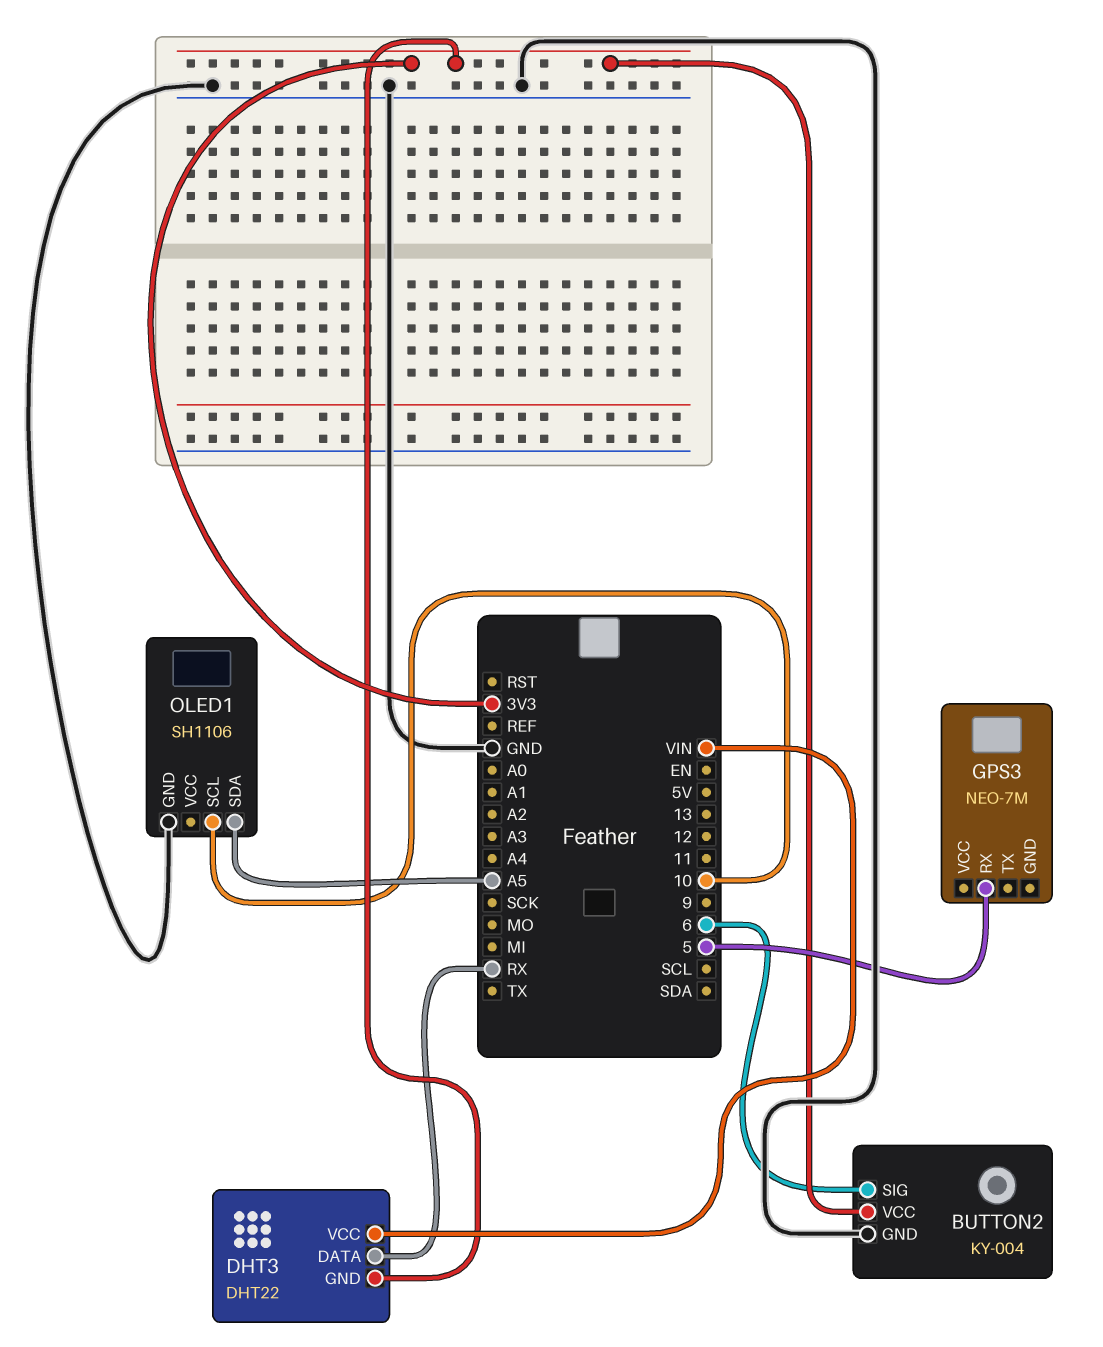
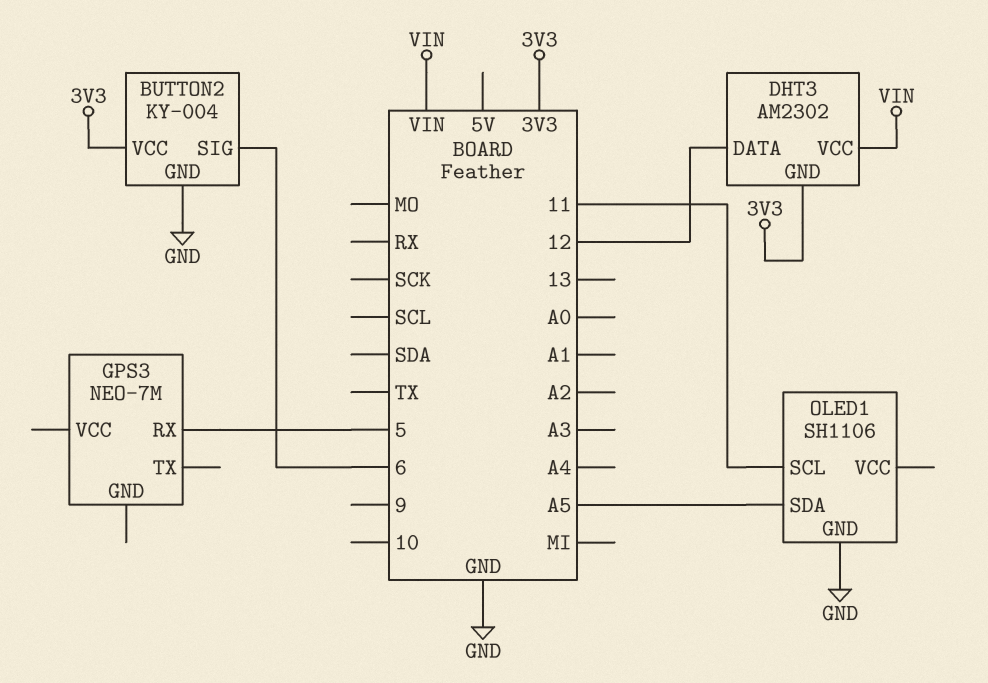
DHT3: DHT22 -> AM2302
DHT3 pin DATA: RX -> 12
OLED1 pin SCL: 10 -> 11

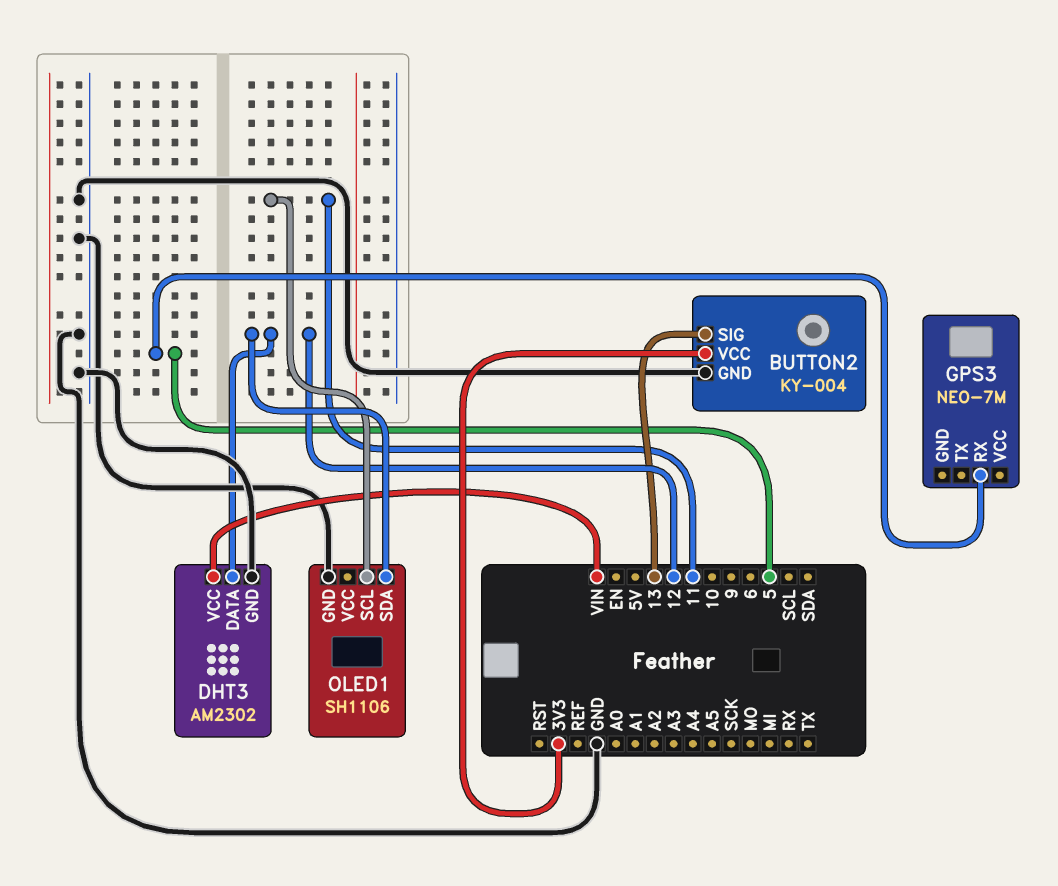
BUTTON2 pin SIG: 6 -> 13
DHT3 pin GND: 3V3 -> GND
OLED1 pin SDA: A5 -> 12

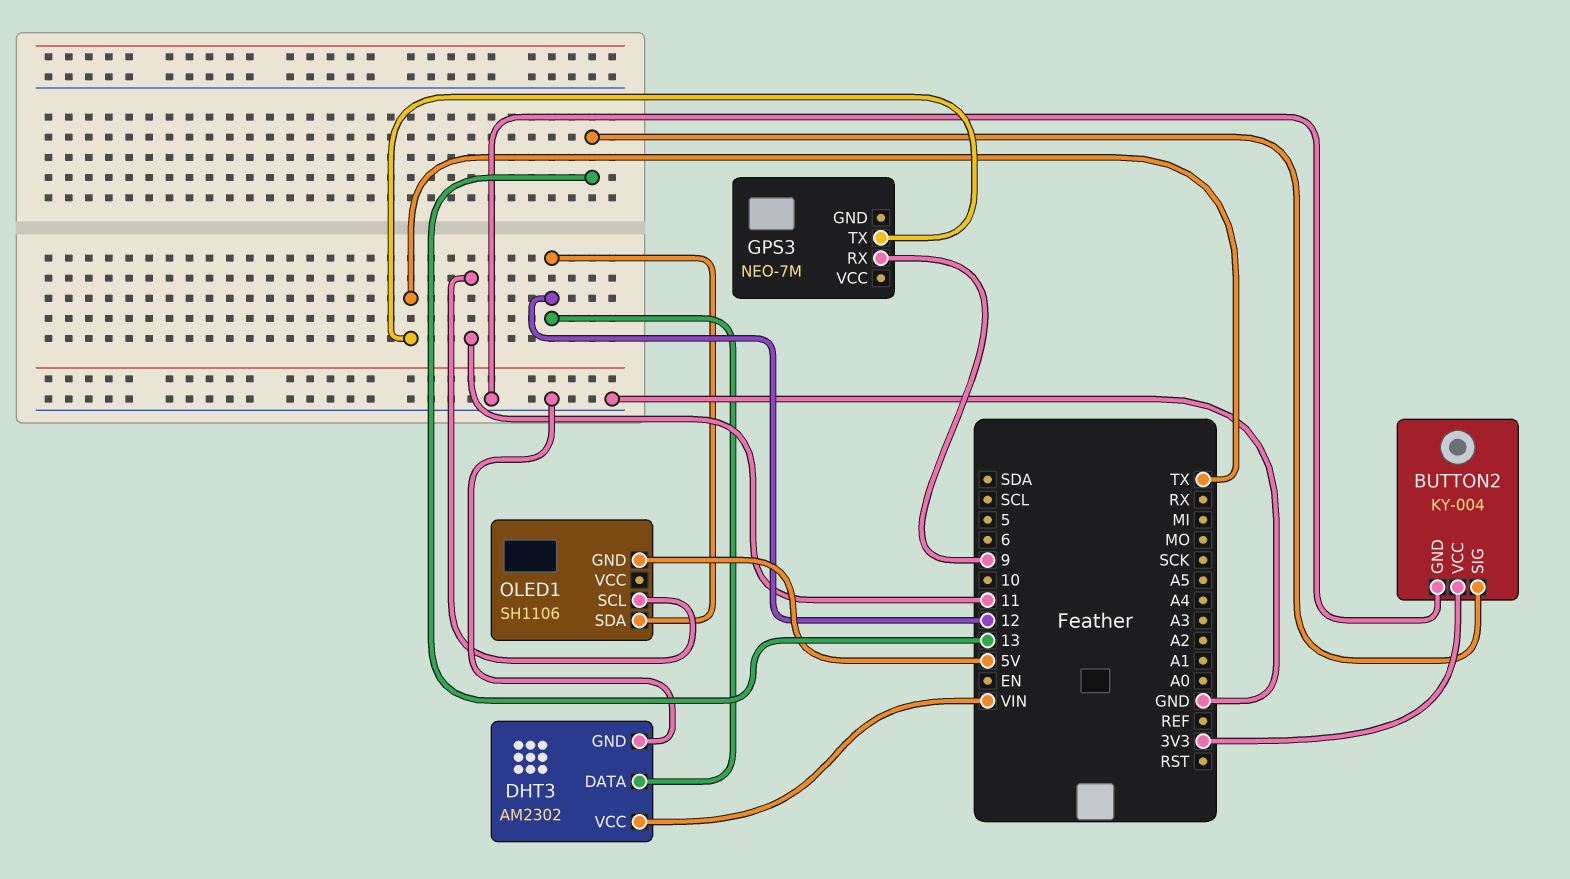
GPS3 pin RX: 5 -> 9
GPS3 pin TX: none -> TX
OLED1 pin GND: GND -> 5V

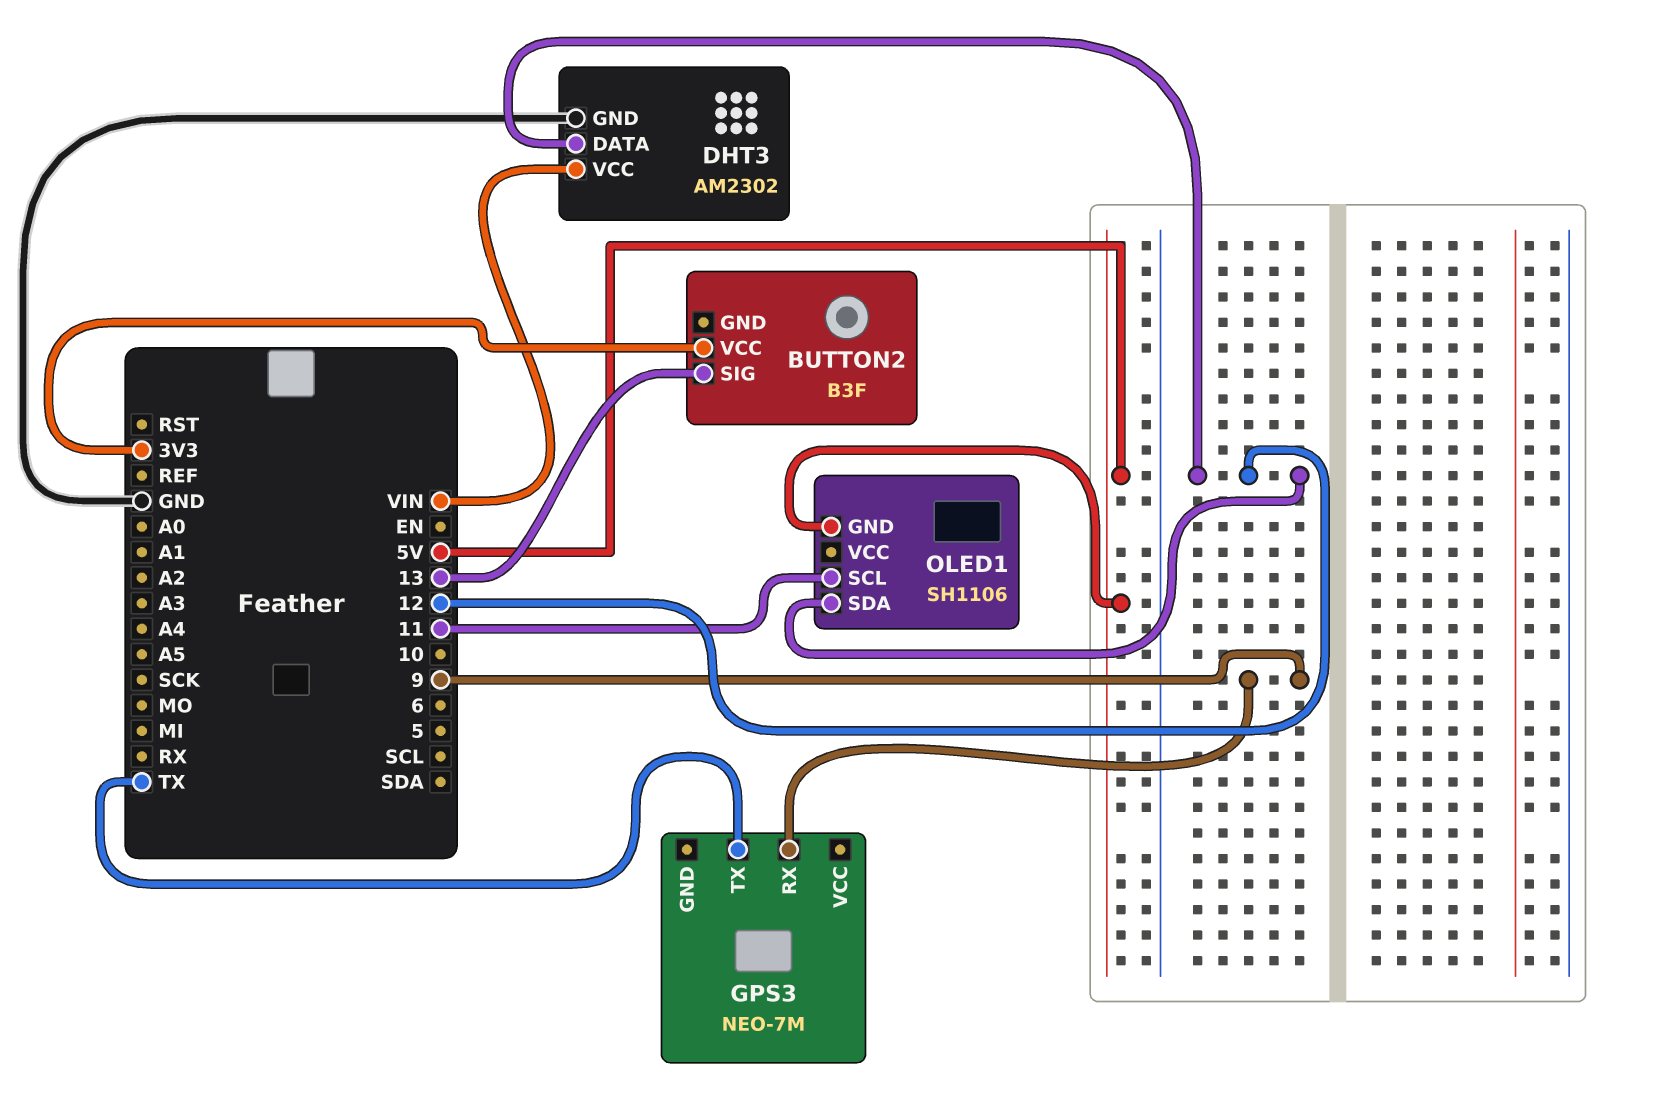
BUTTON2: KY-004 -> B3F
BUTTON2 pin GND: GND -> none

